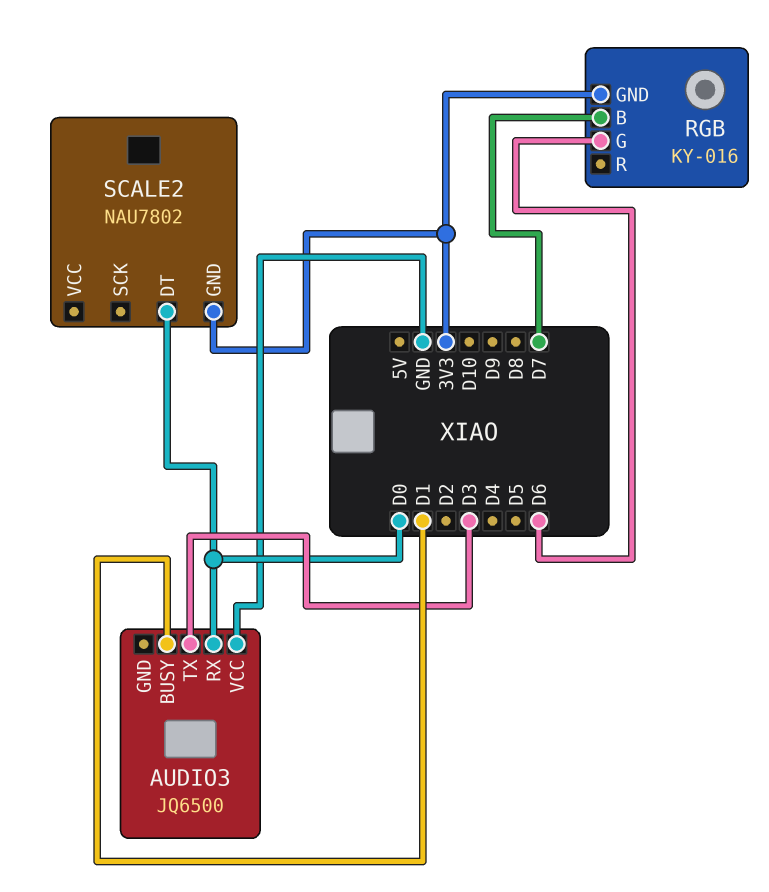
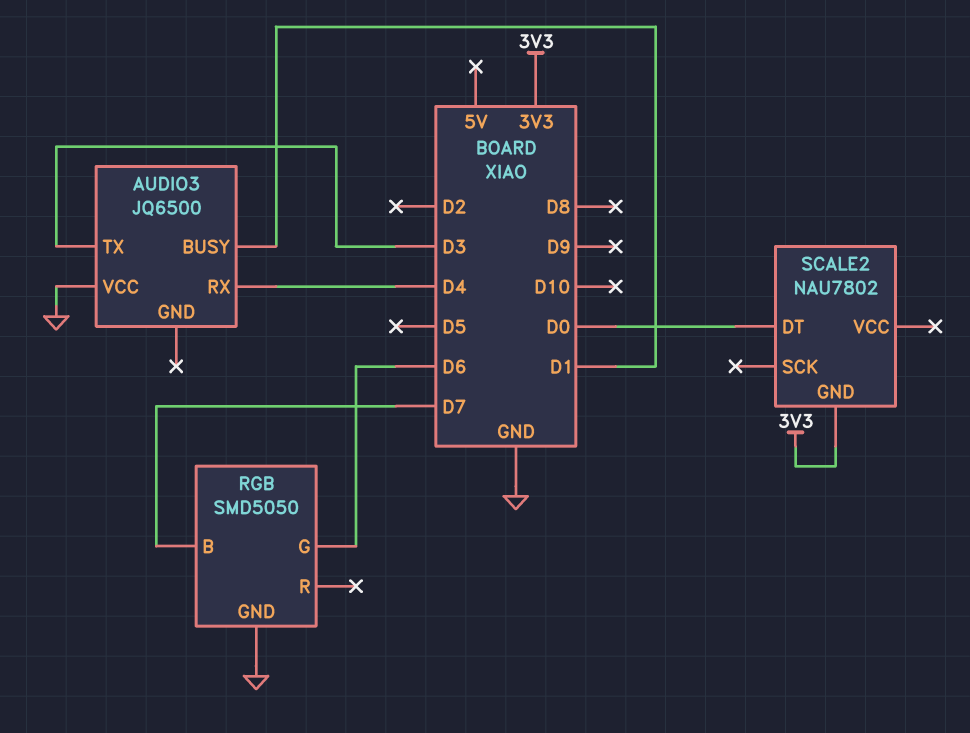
AUDIO3 pin RX: D0 -> D4
RGB: KY-016 -> SMD5050
RGB pin GND: 3V3 -> GND

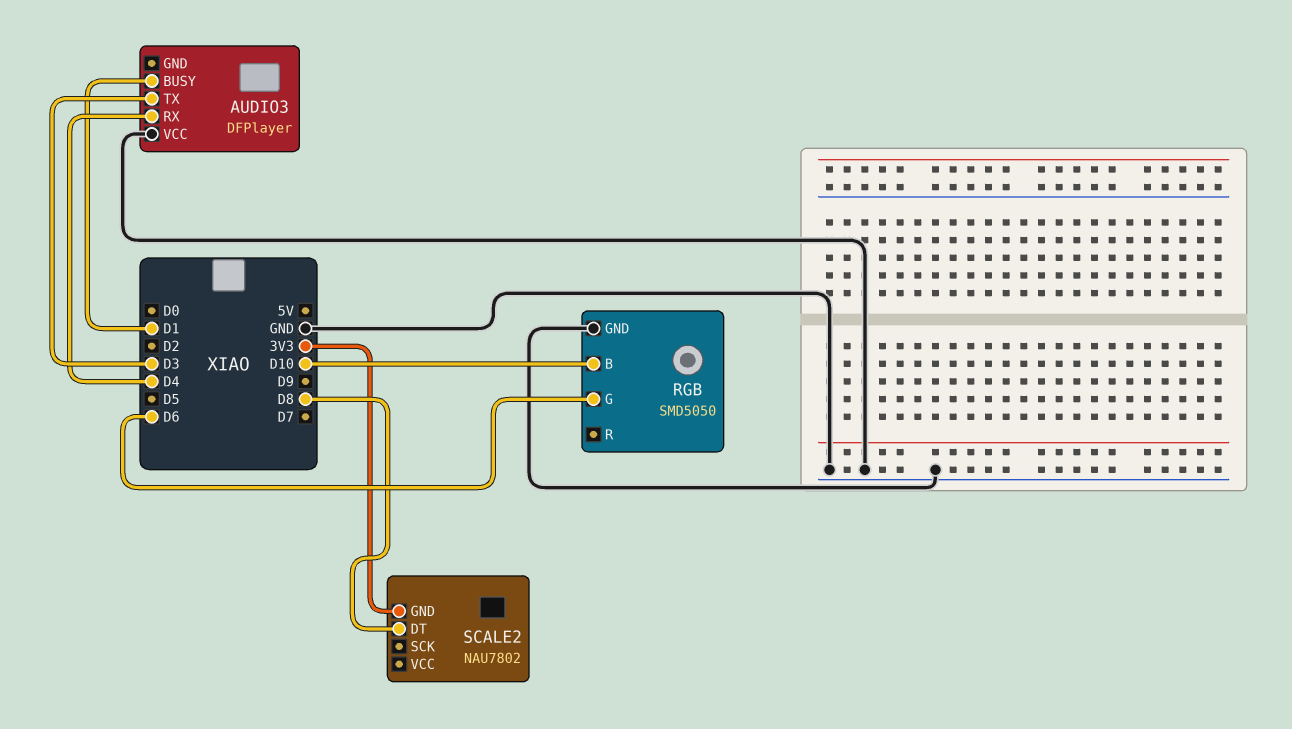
AUDIO3: JQ6500 -> DFPlayer
RGB pin B: D7 -> D10
SCALE2 pin DT: D0 -> D8

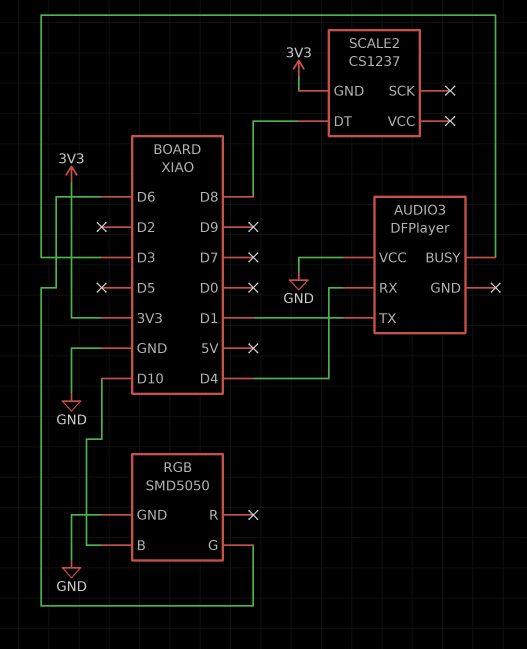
AUDIO3 pin BUSY: D1 -> D3
AUDIO3 pin TX: D3 -> D1
SCALE2: NAU7802 -> CS1237

